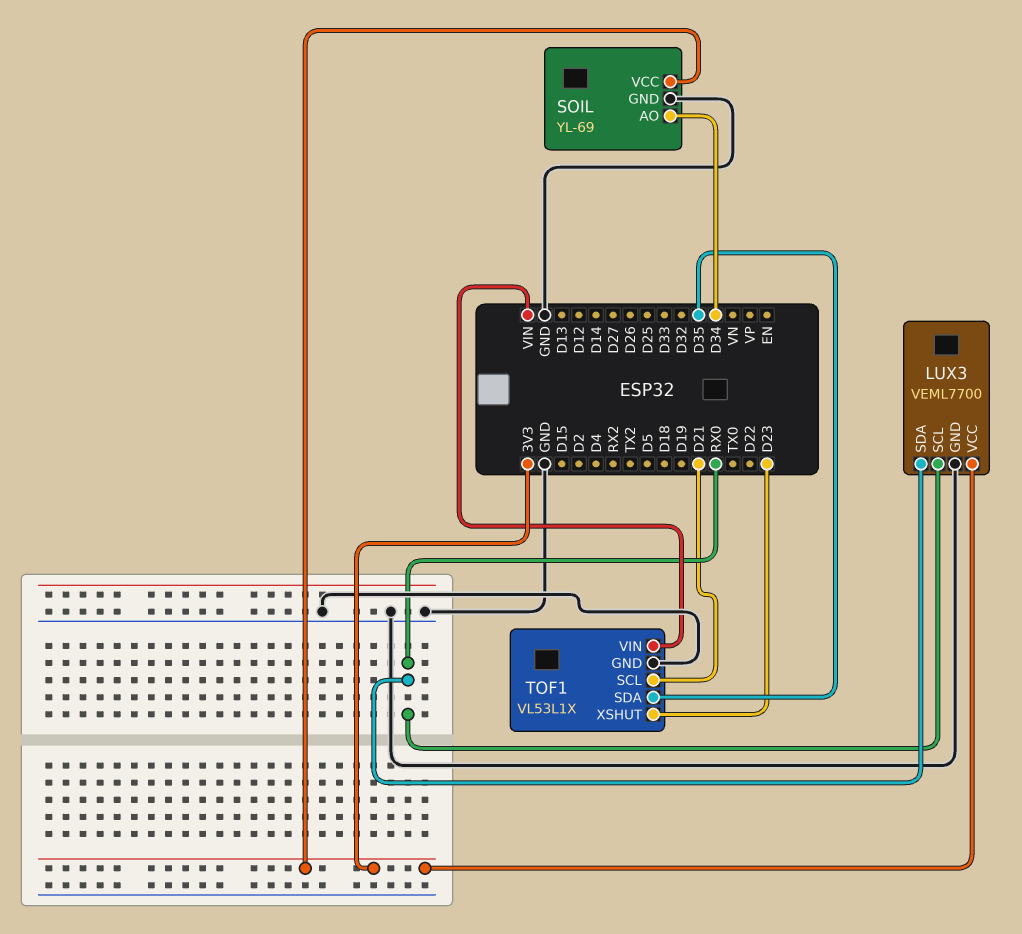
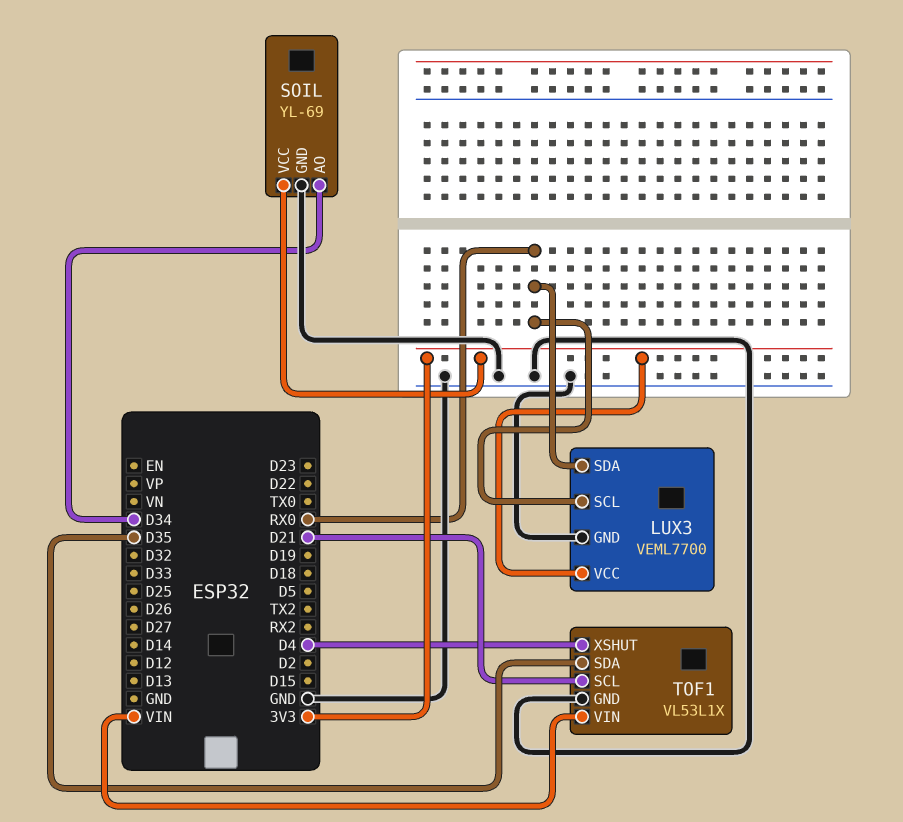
TOF1 pin XSHUT: D23 -> D4

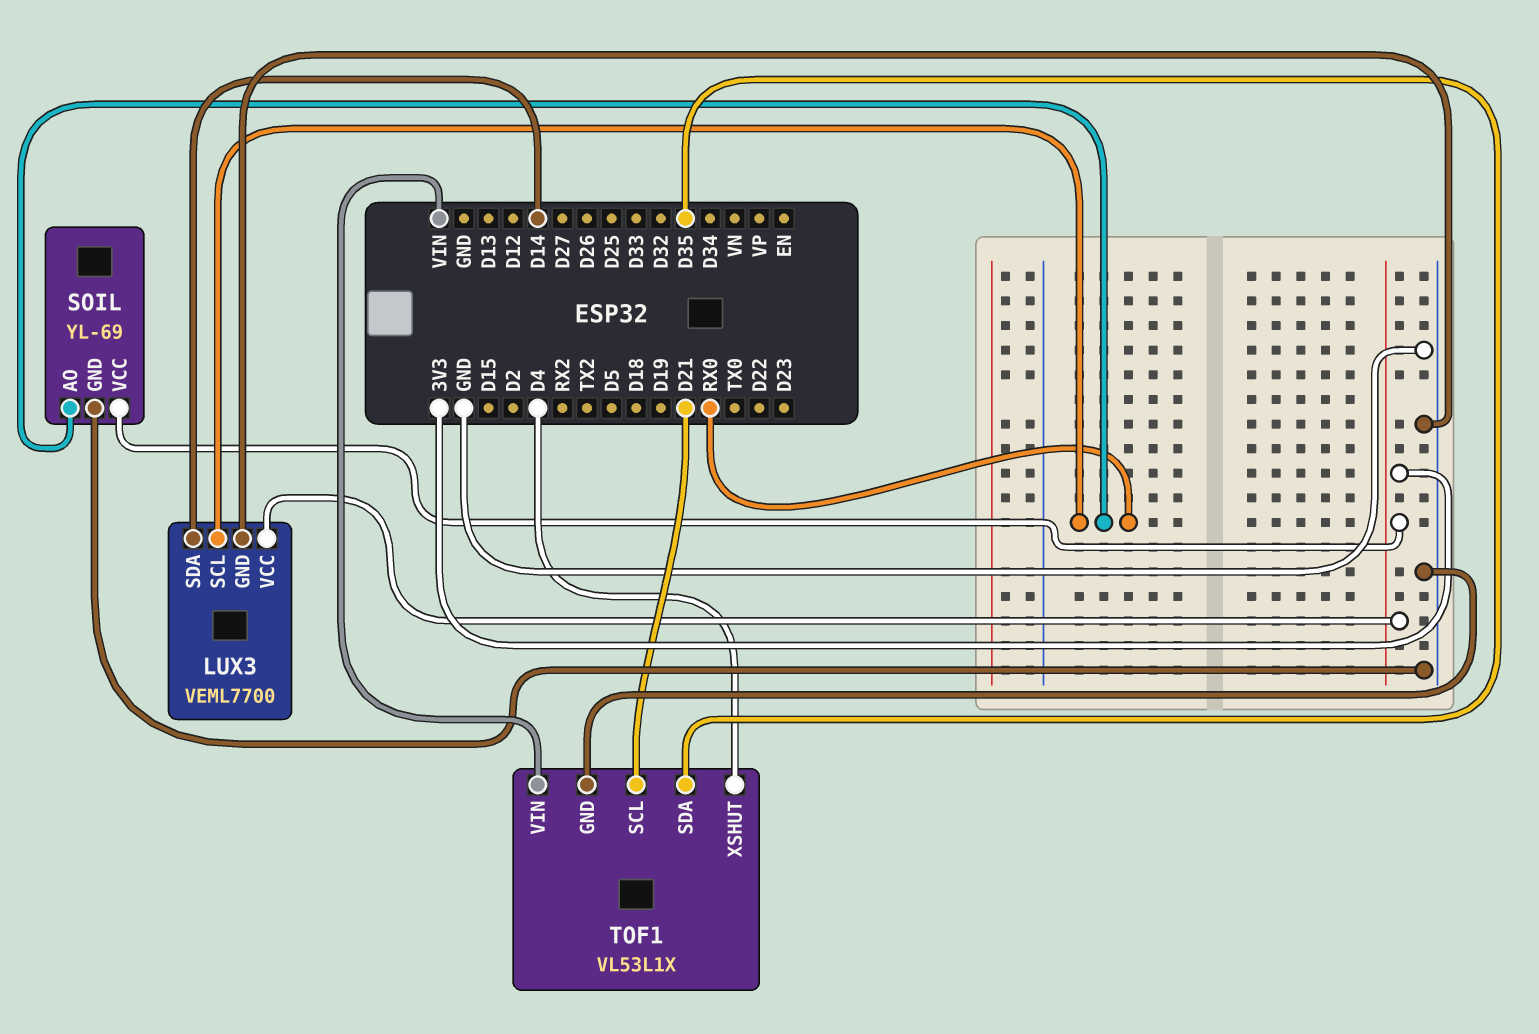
LUX3 pin SDA: RX0 -> D14
SOIL pin AO: D34 -> RX0

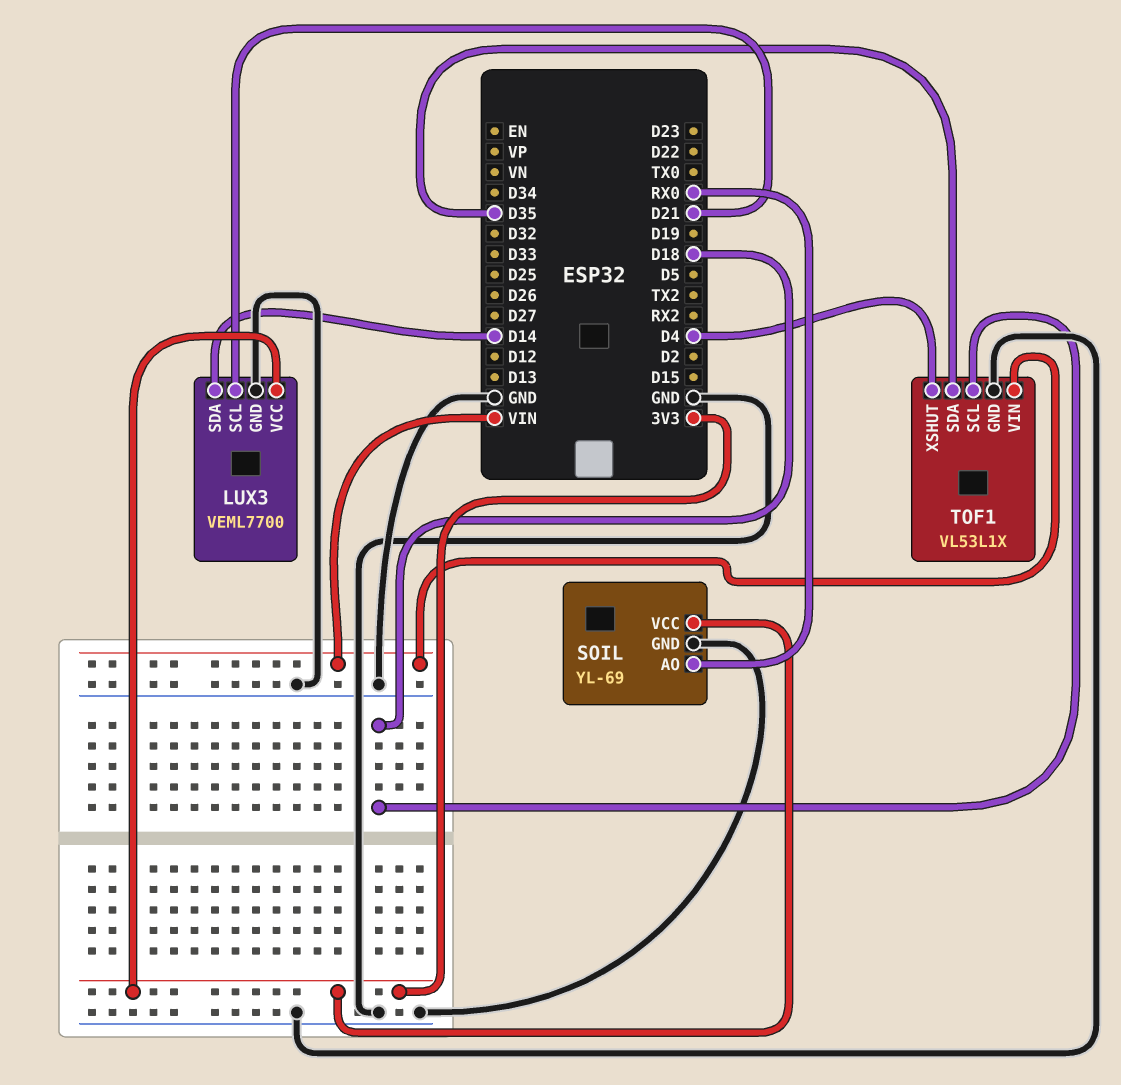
LUX3 pin SCL: RX0 -> D21
TOF1 pin SCL: D21 -> D18

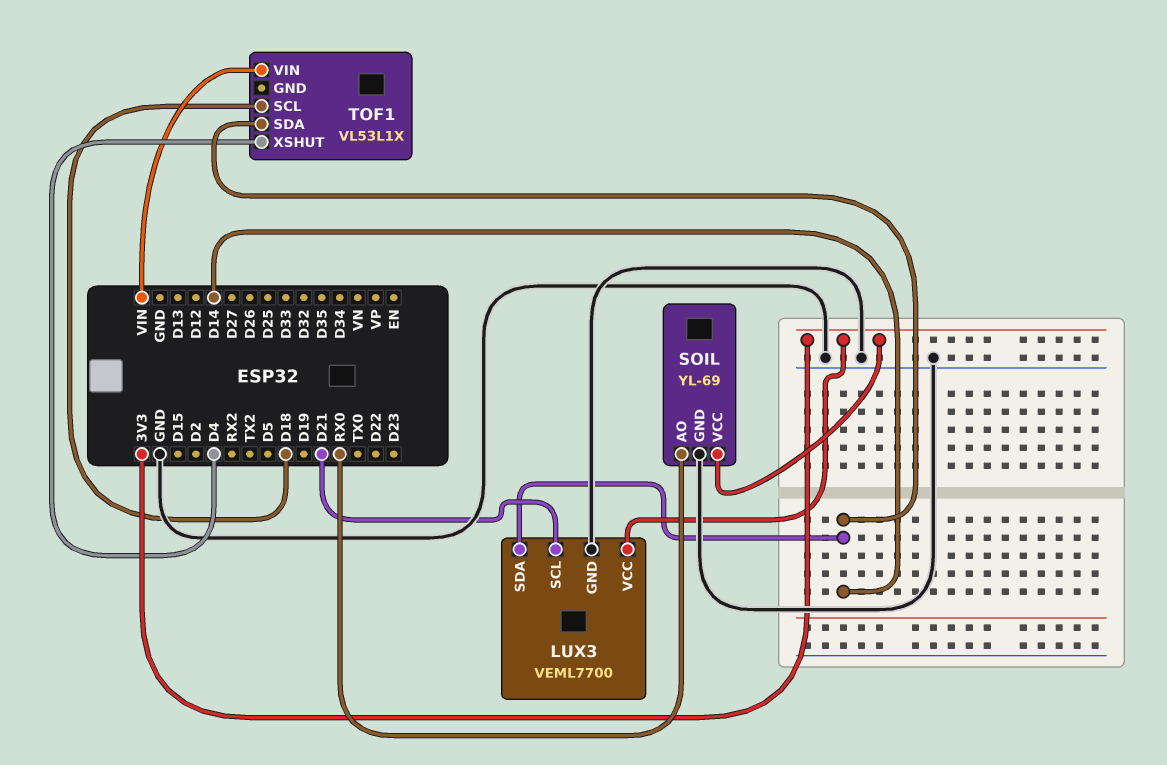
TOF1 pin GND: GND -> none
TOF1 pin SDA: D35 -> D14

